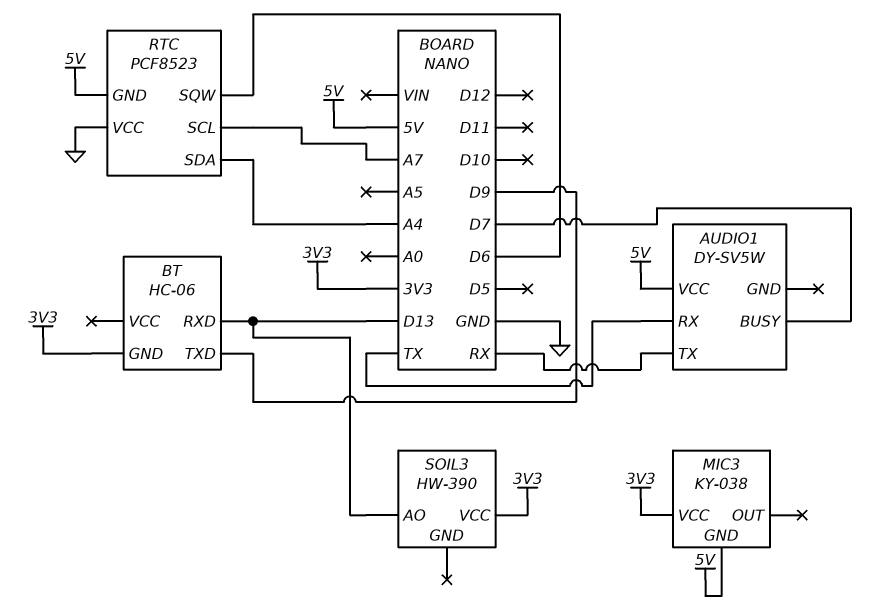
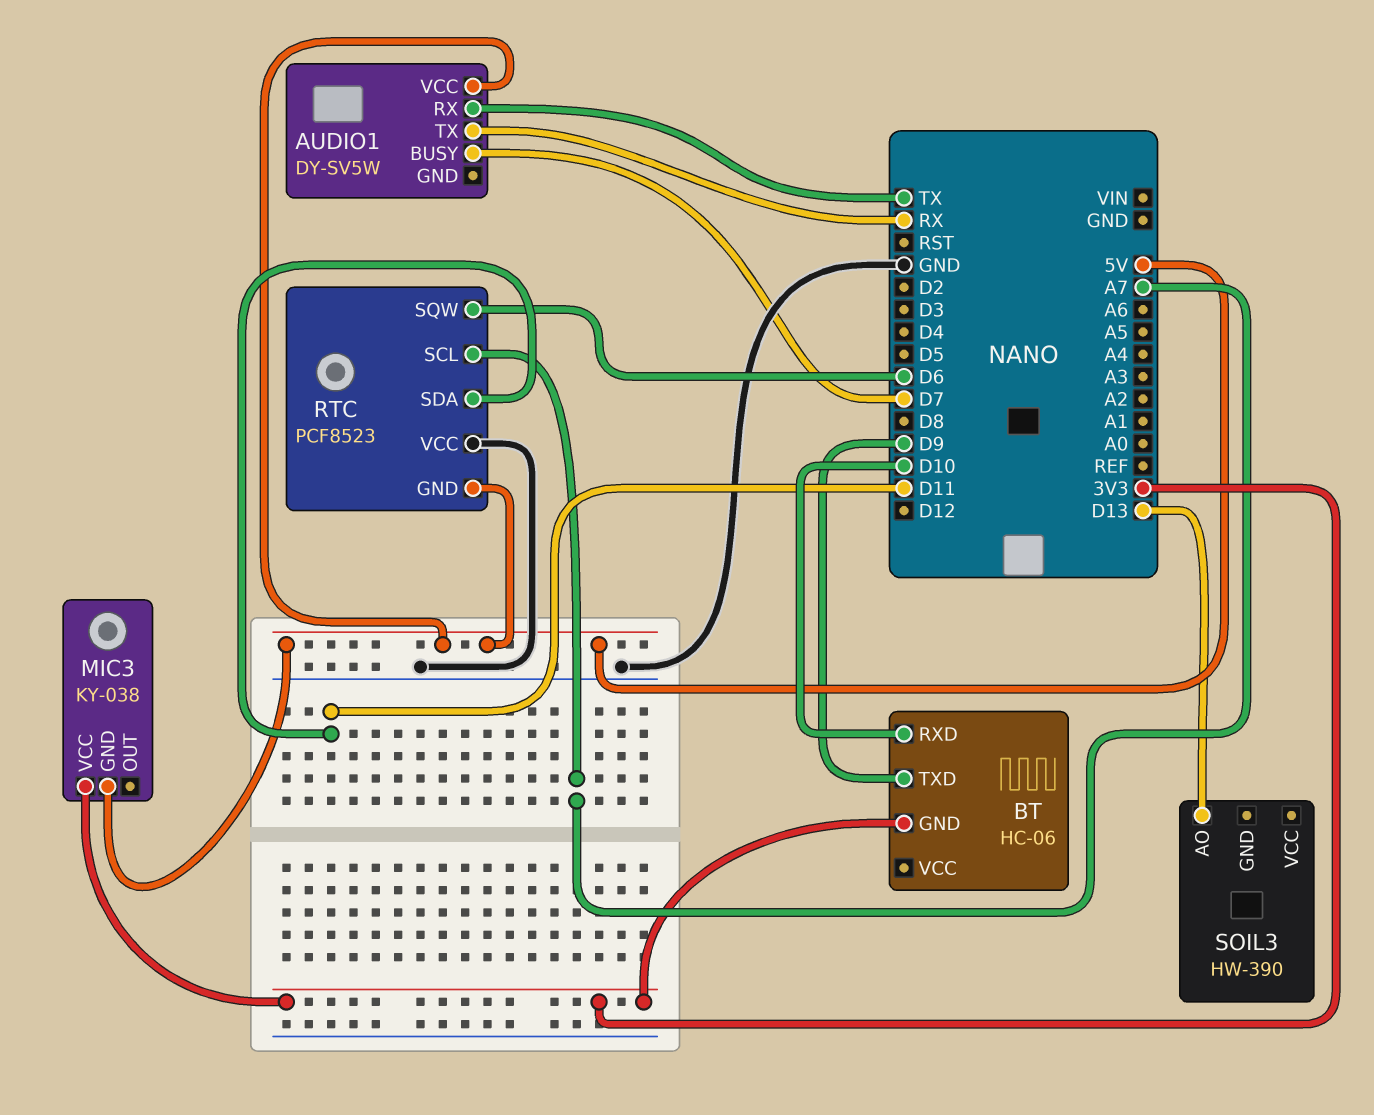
BT pin RXD: D13 -> D10
RTC pin SDA: A4 -> D11
SOIL3 pin VCC: 3V3 -> none

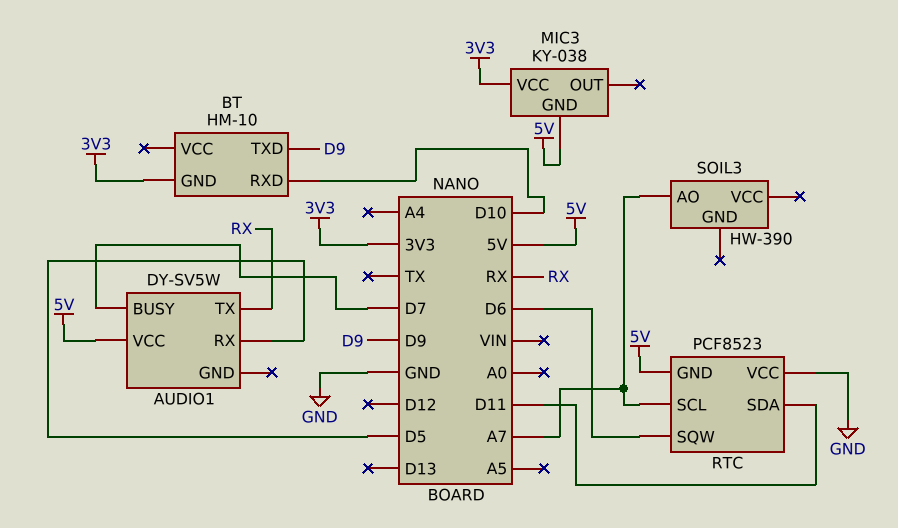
AUDIO1 pin RX: TX -> D5
BT: HC-06 -> HM-10
SOIL3 pin AO: D13 -> A7

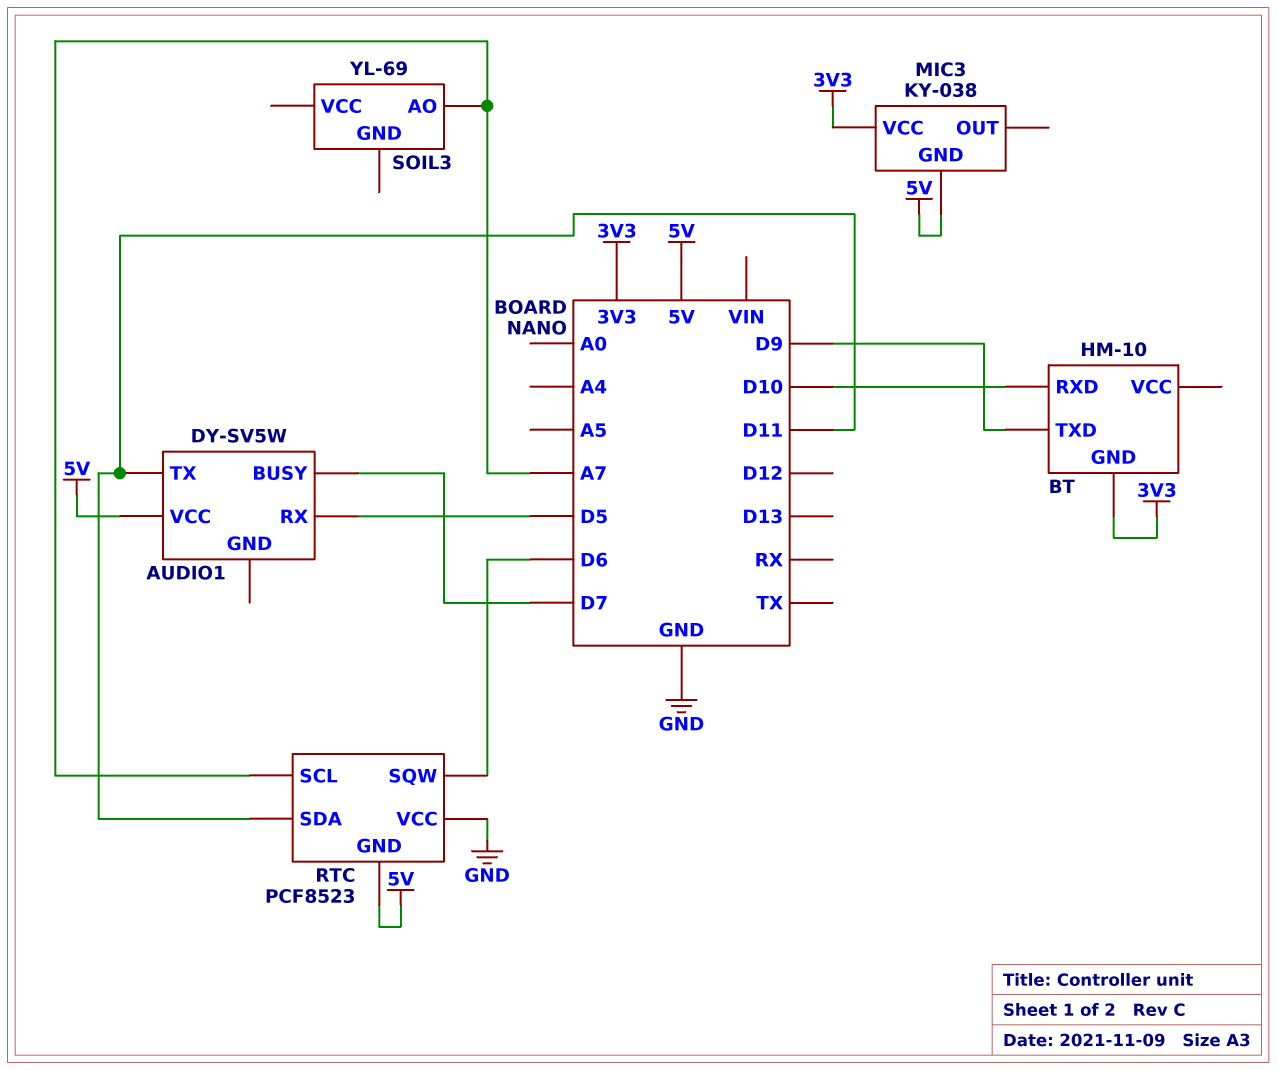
AUDIO1 pin TX: RX -> D11
SOIL3: HW-390 -> YL-69

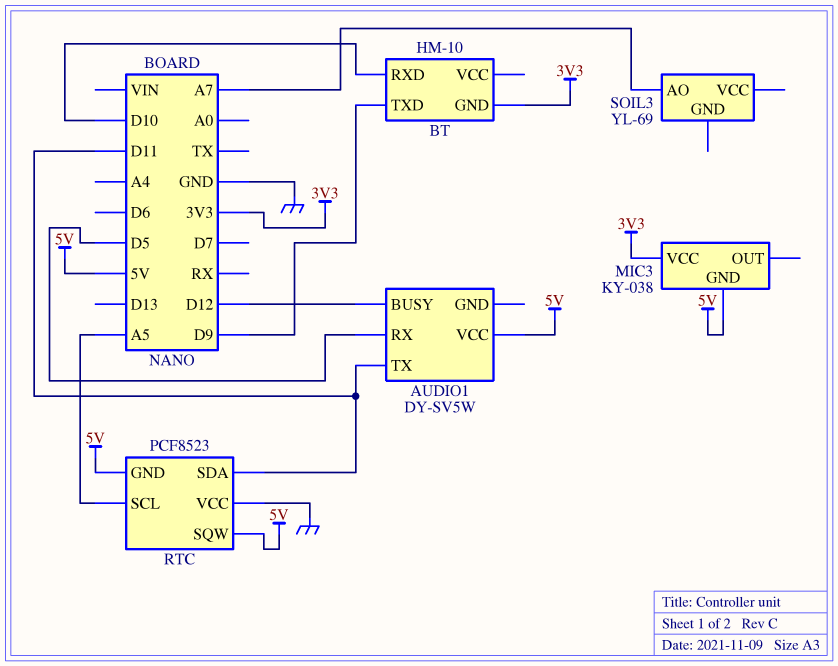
AUDIO1 pin BUSY: D7 -> D12
RTC pin SCL: A7 -> A5
RTC pin SQW: D6 -> 5V

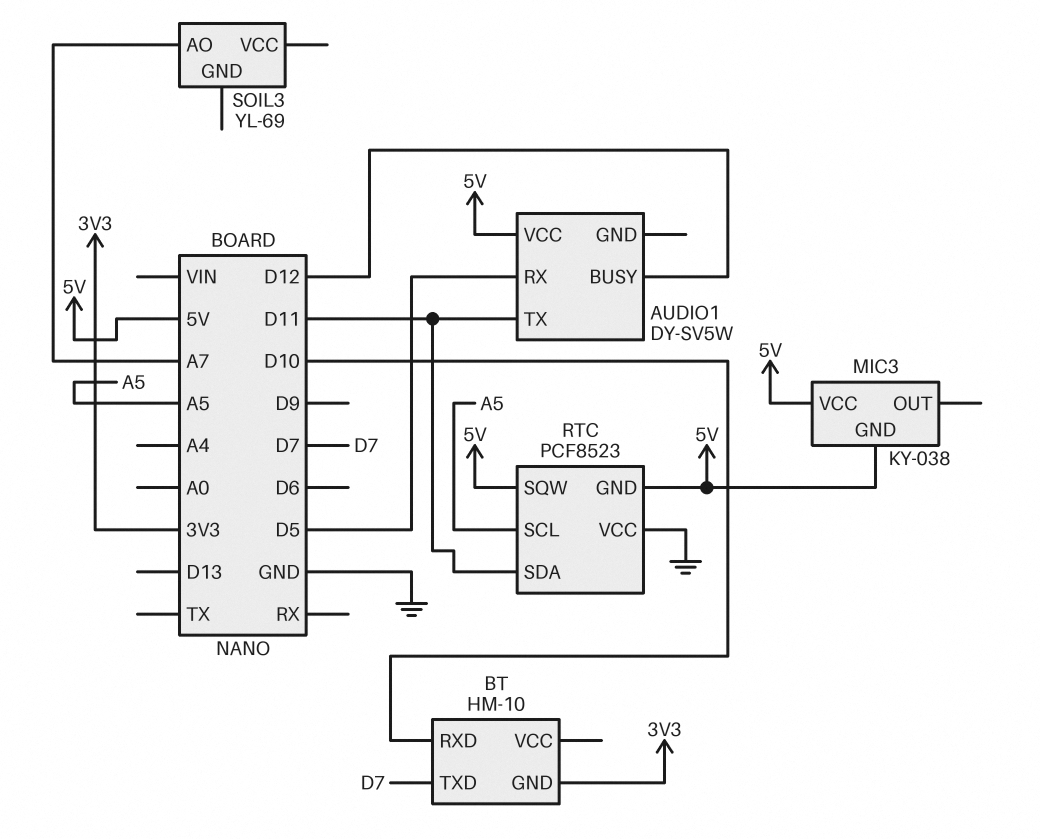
BT pin TXD: D9 -> D7
MIC3 pin VCC: 3V3 -> 5V

